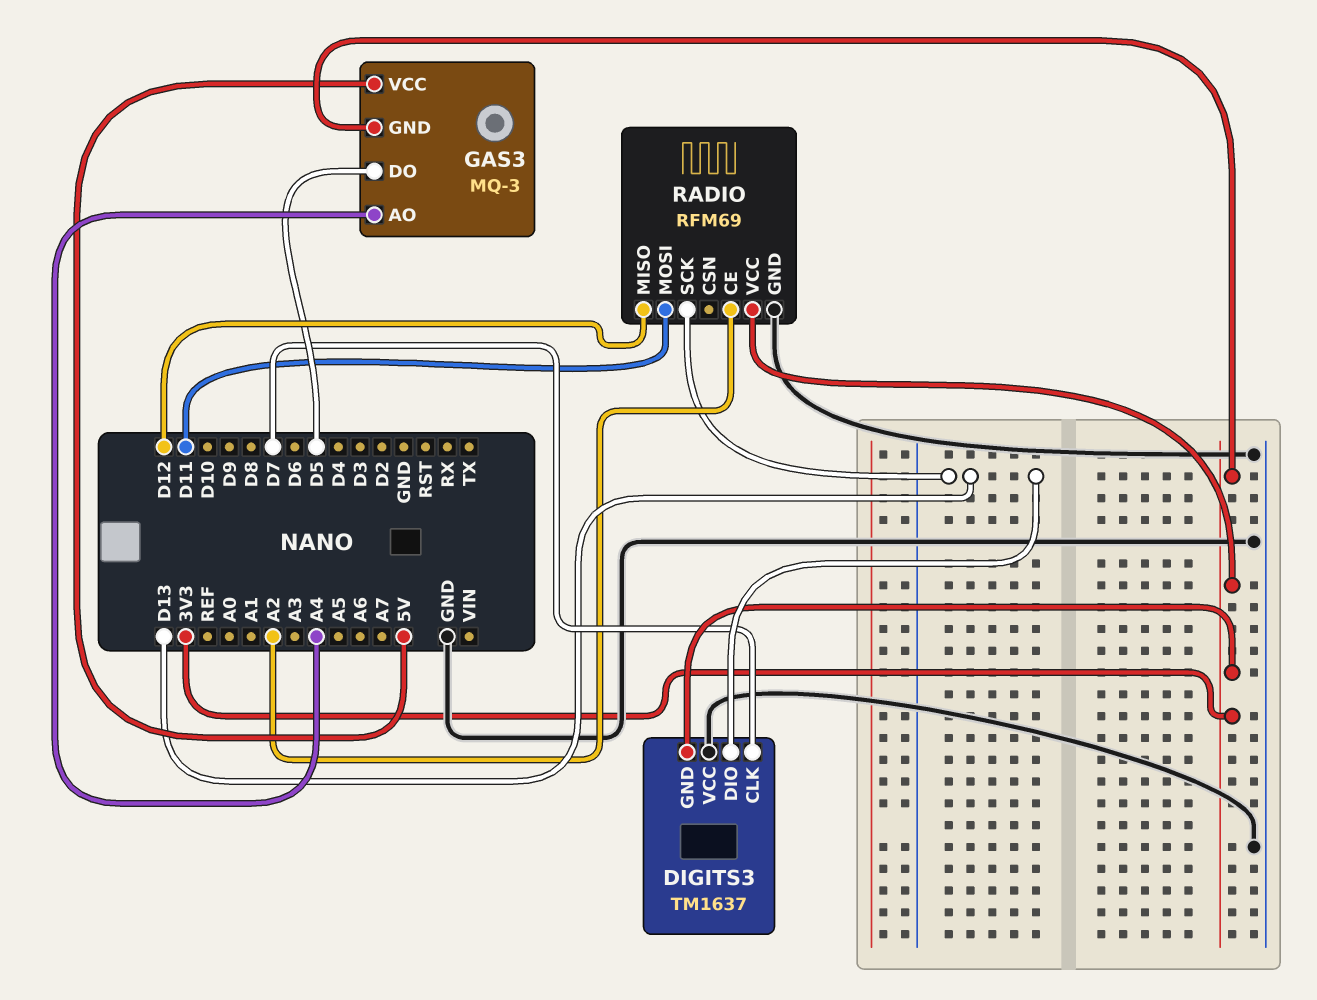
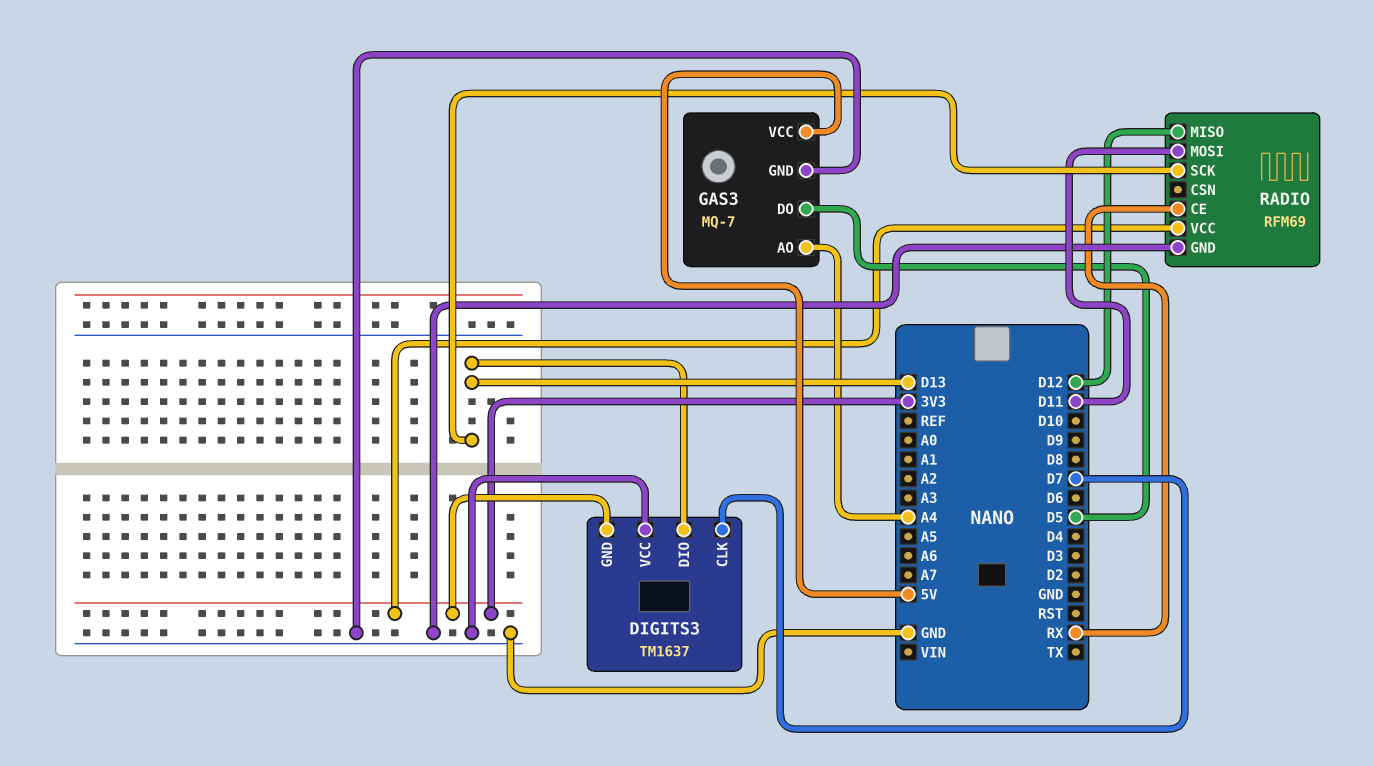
GAS3: MQ-3 -> MQ-7
GAS3 pin GND: 3V3 -> GND
RADIO pin CE: A2 -> RX

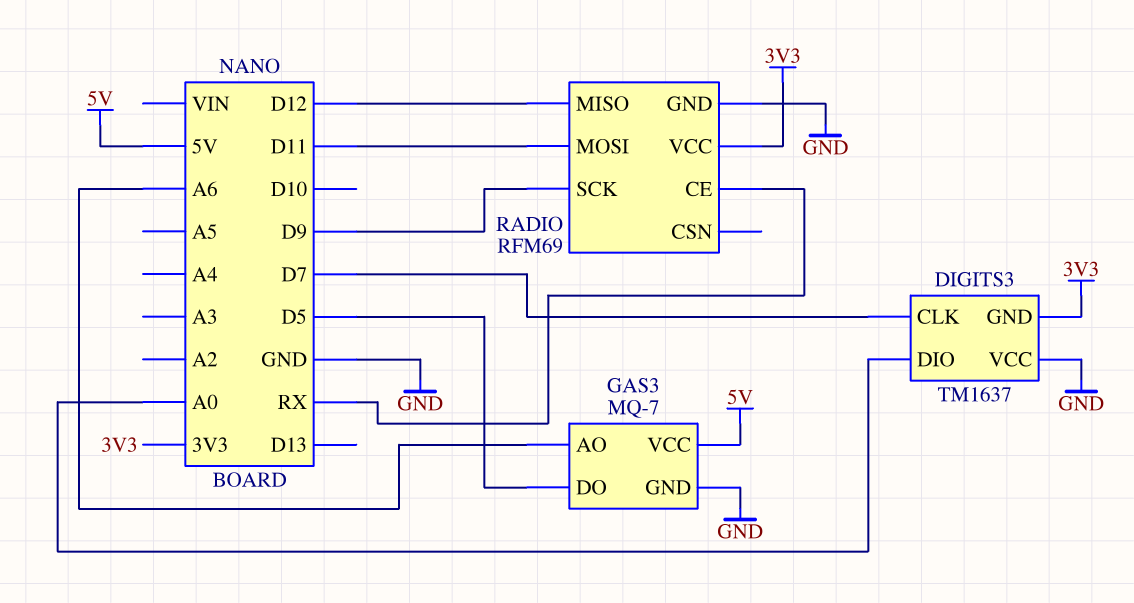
DIGITS3 pin DIO: D13 -> A0
GAS3 pin AO: A4 -> A6
RADIO pin SCK: D13 -> D9

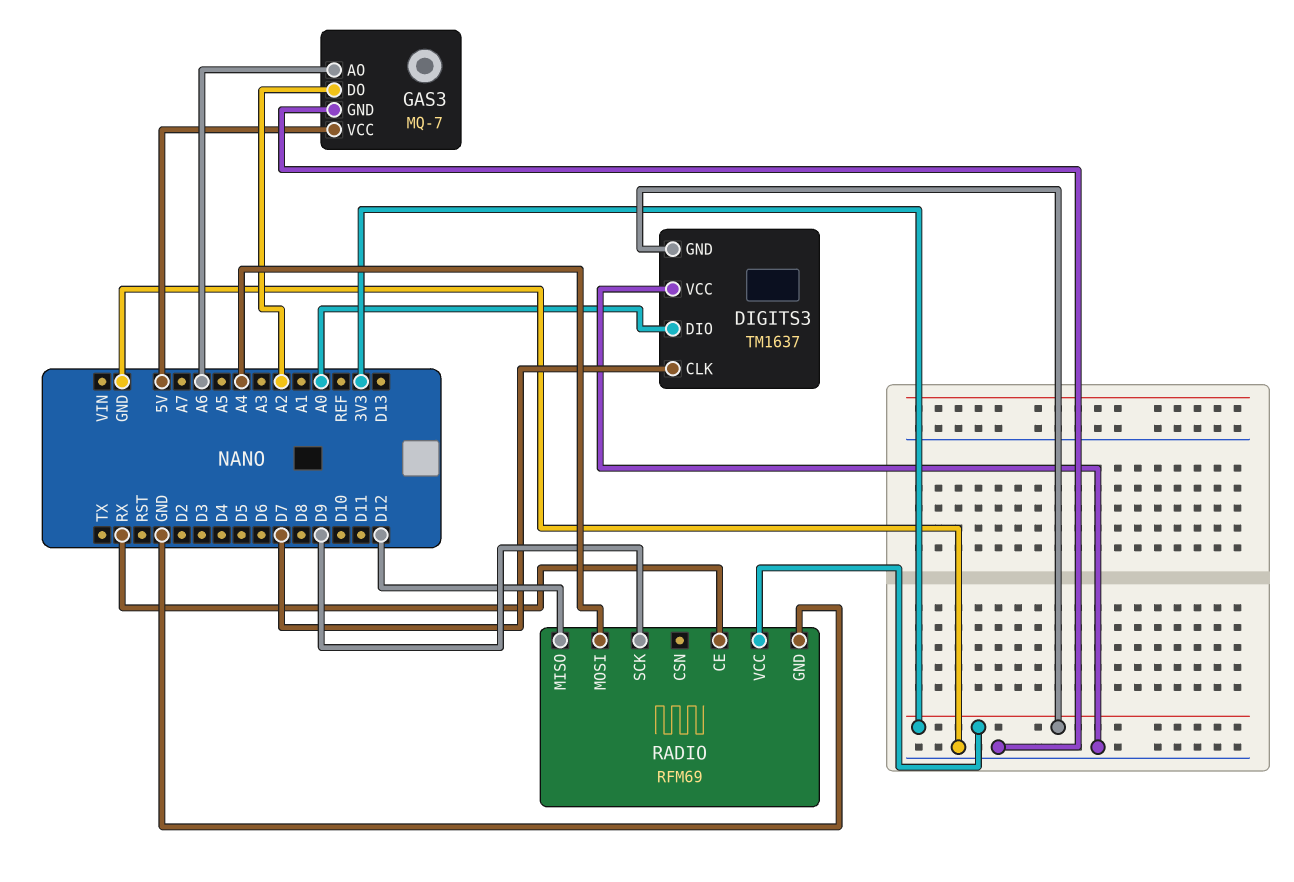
GAS3 pin DO: D5 -> A2
RADIO pin MOSI: D11 -> A4

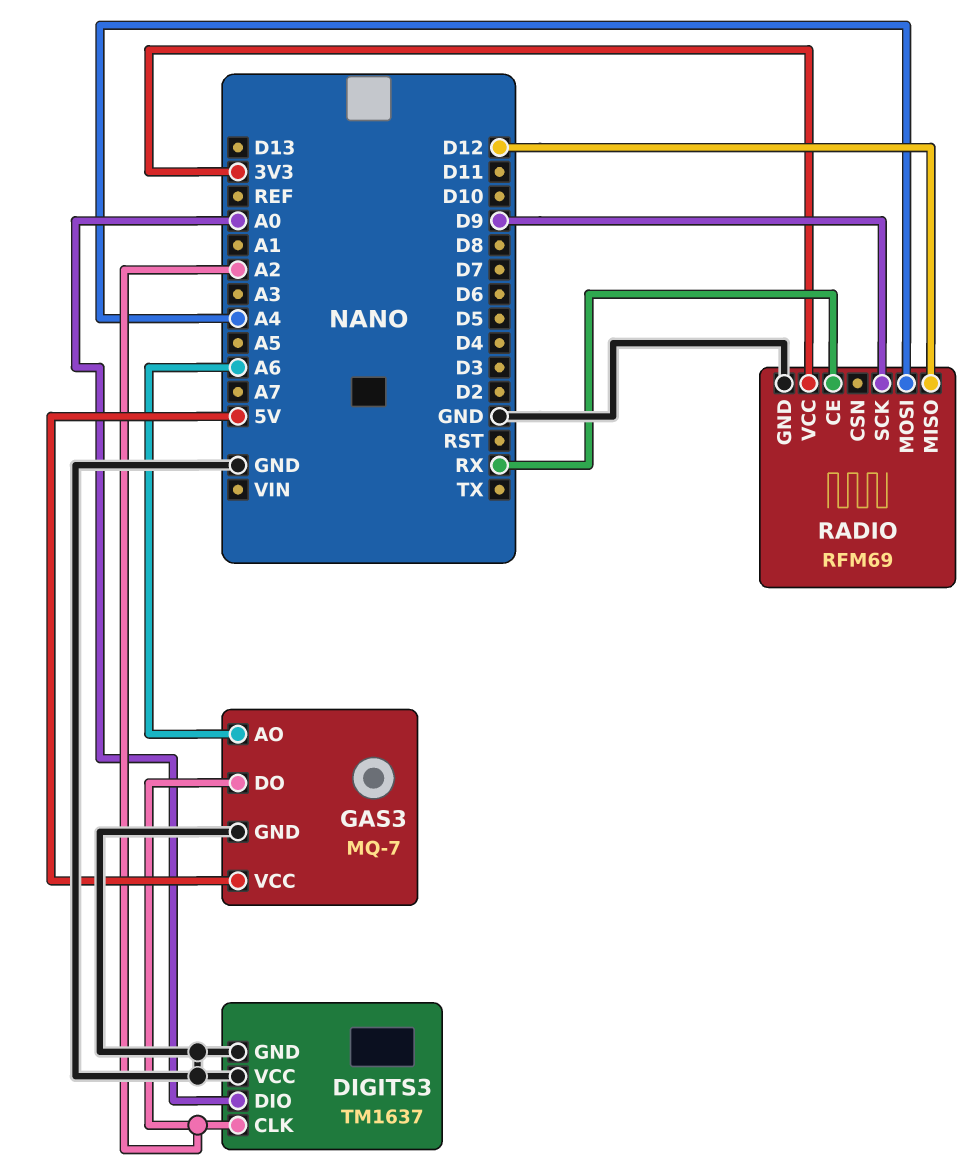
DIGITS3 pin CLK: D7 -> A2
DIGITS3 pin GND: 3V3 -> GND

